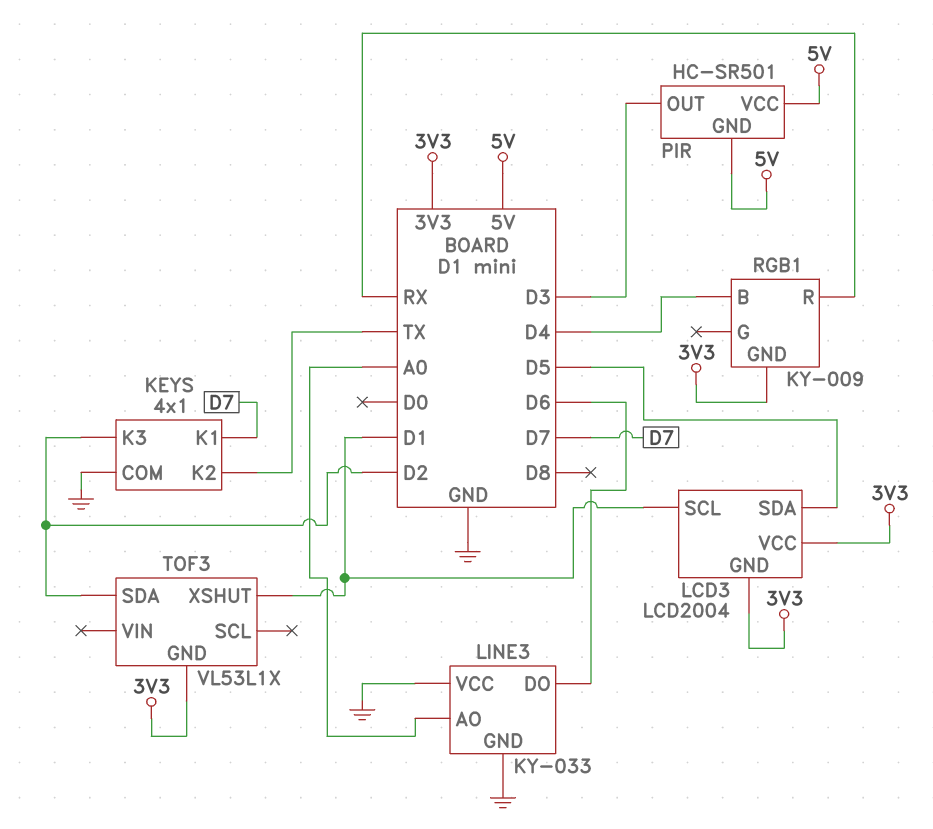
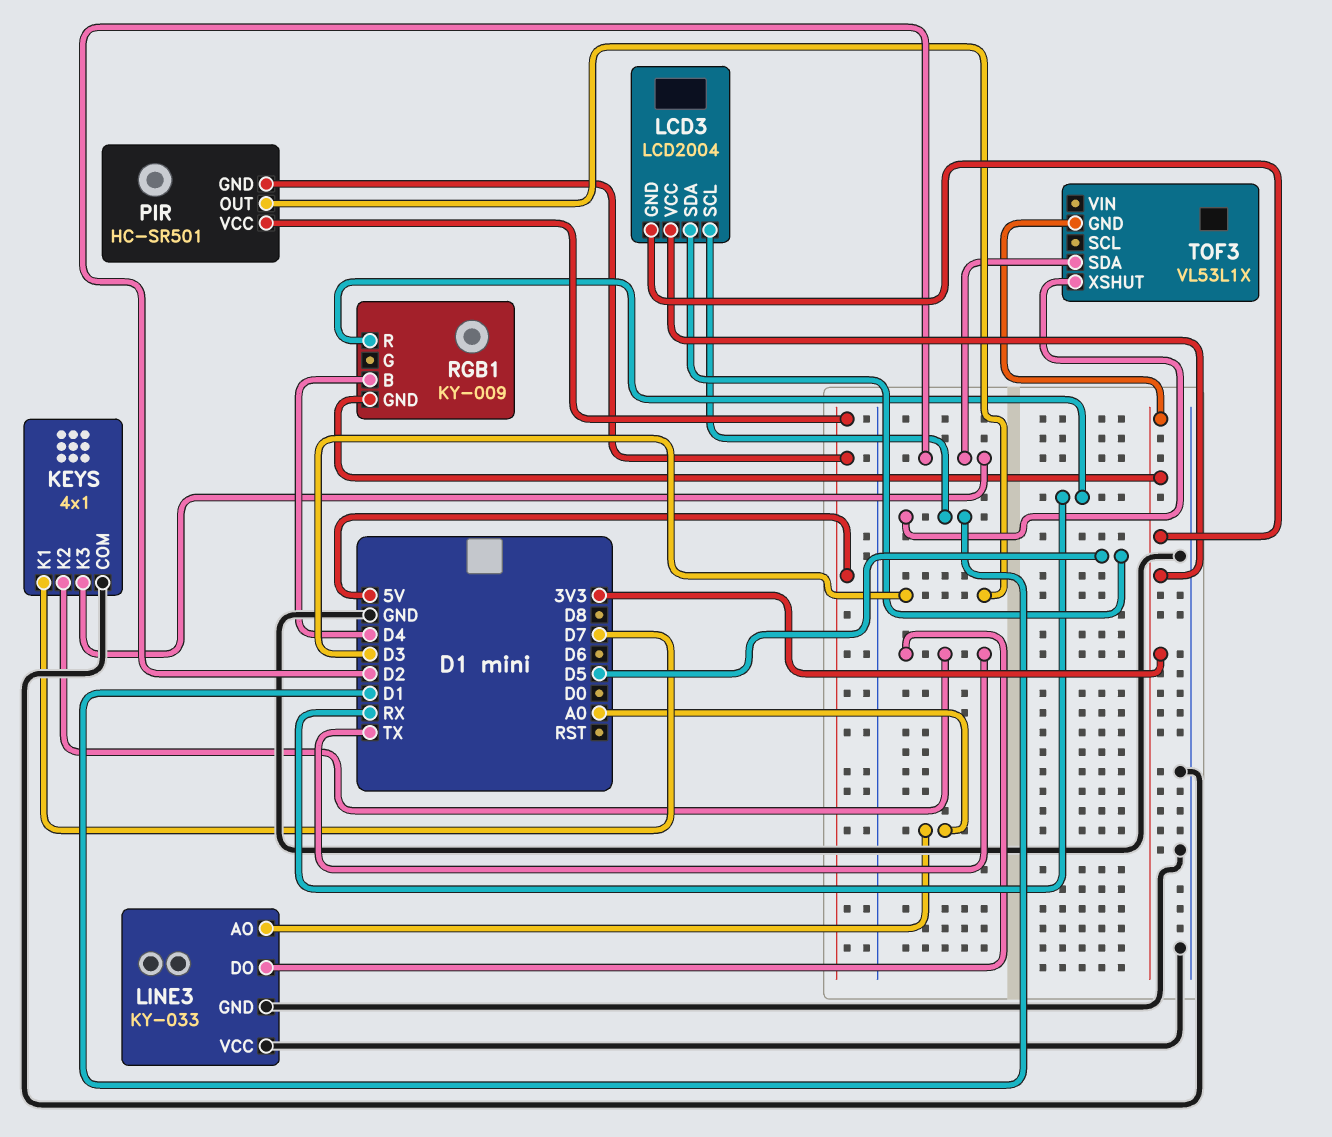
LINE3 pin DO: D6 -> TX

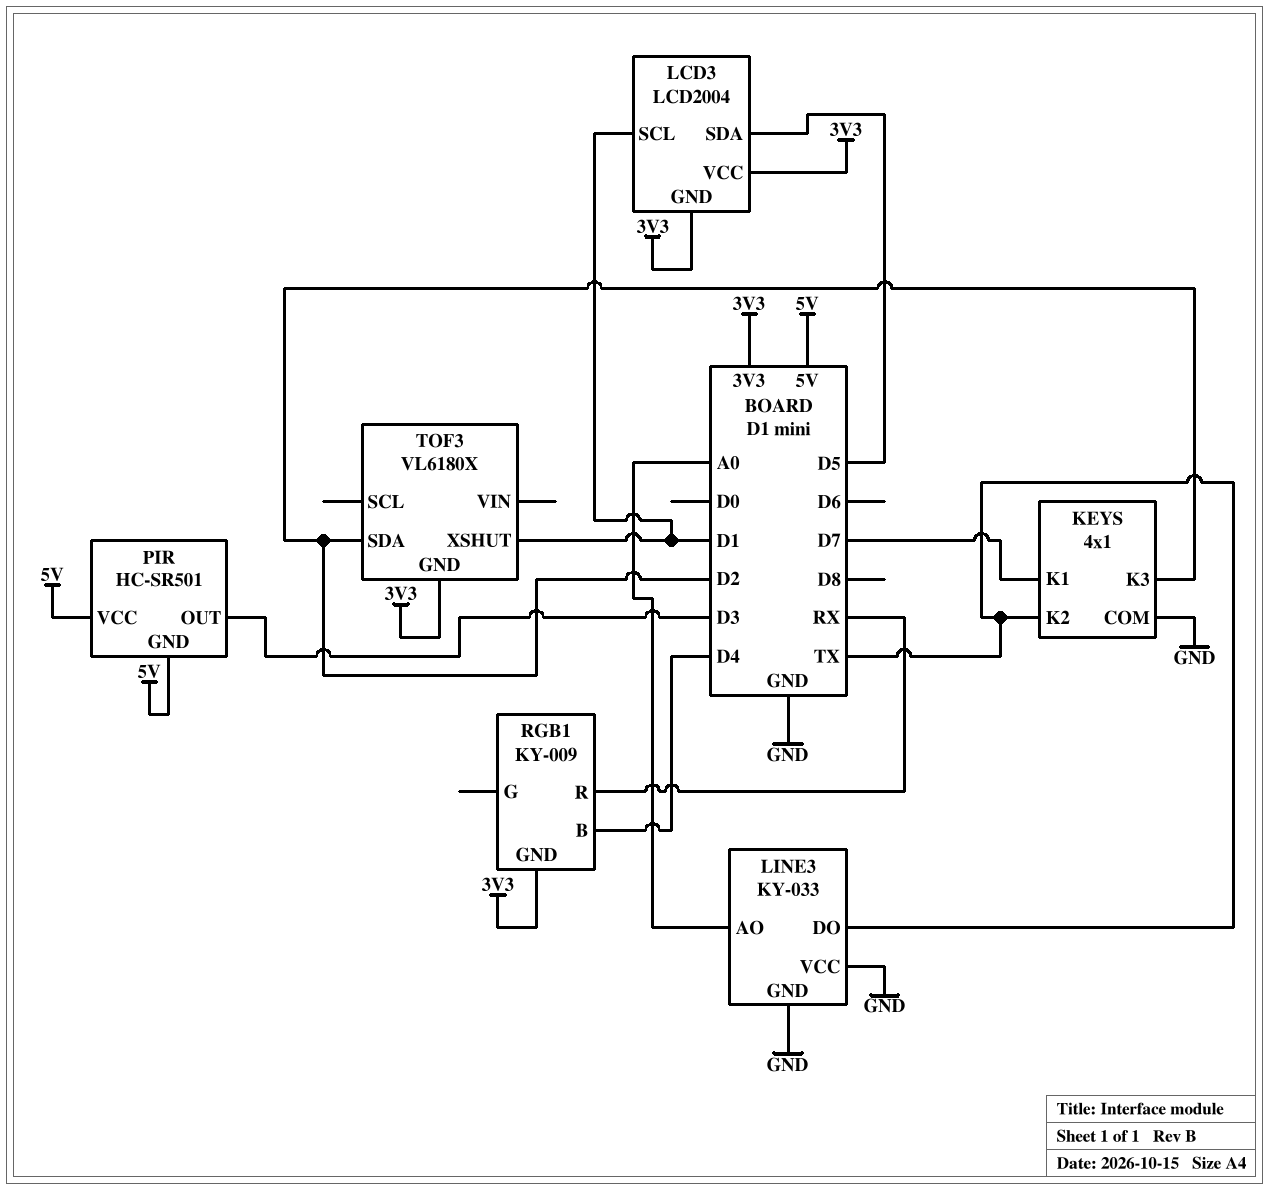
TOF3: VL53L1X -> VL6180X

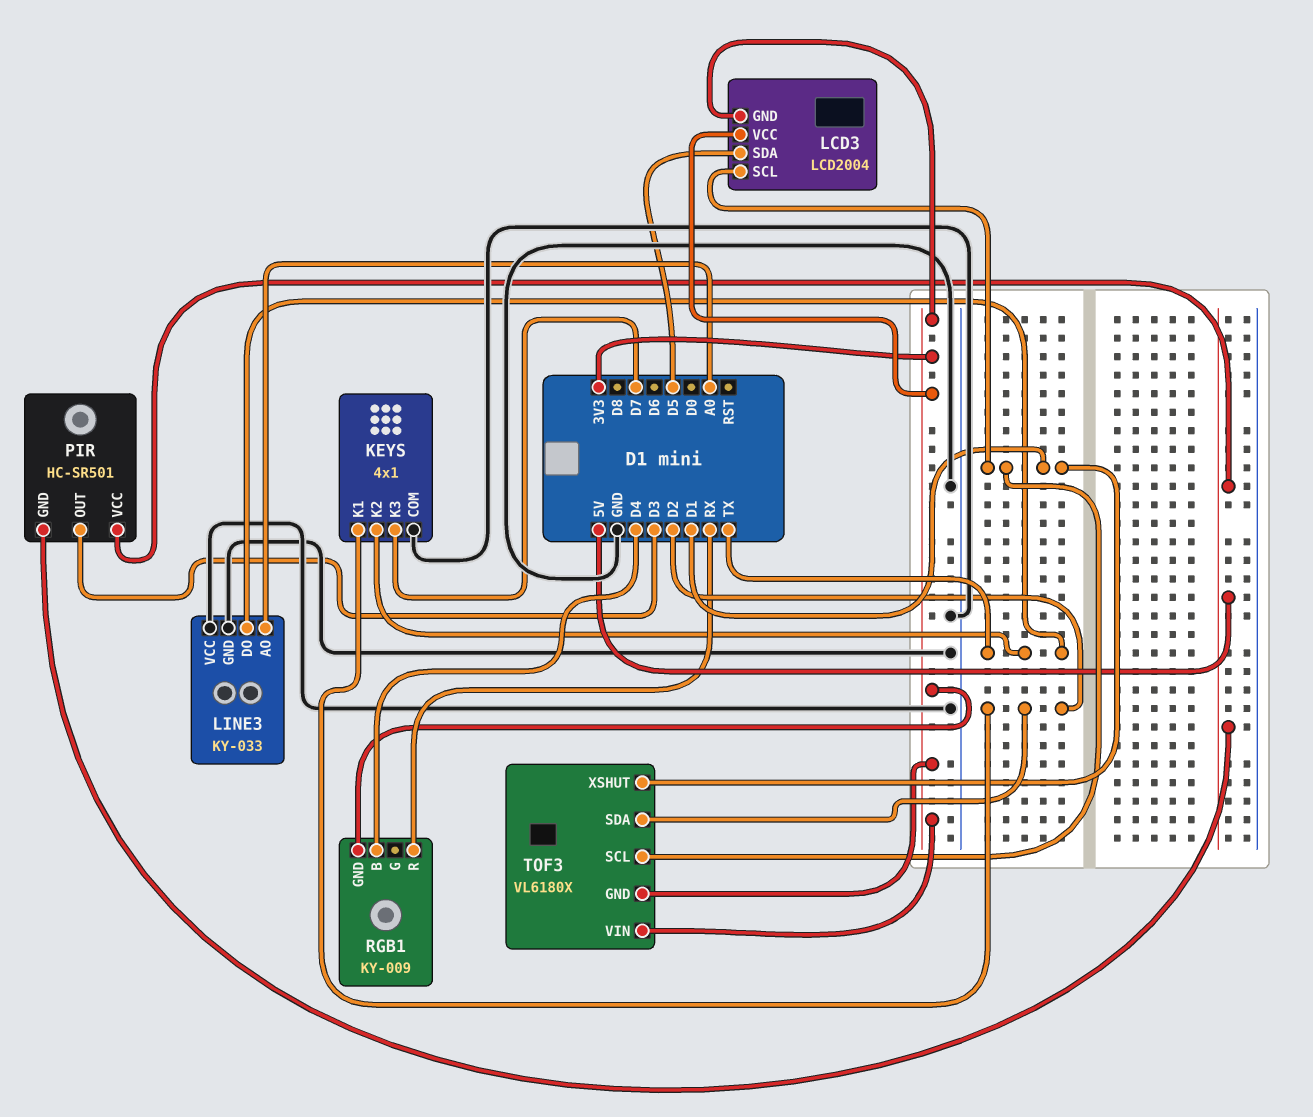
KEYS pin K1: D7 -> D2
KEYS pin K3: D2 -> D7
TOF3 pin SCL: none -> D1
TOF3 pin VIN: none -> 3V3

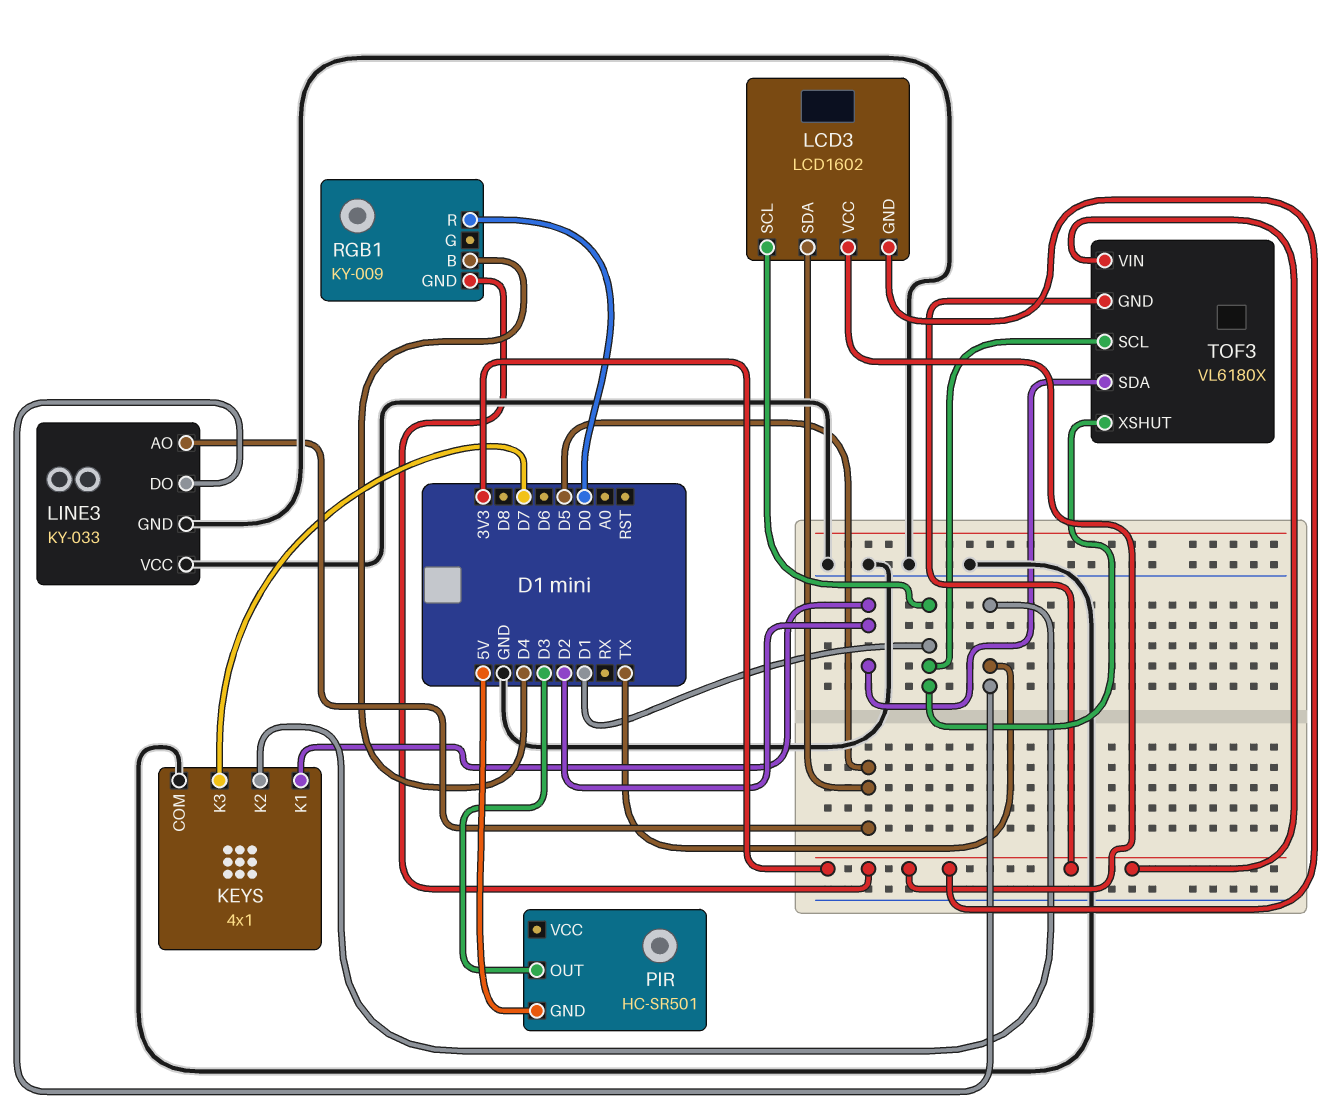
LCD3: LCD2004 -> LCD1602
LINE3 pin AO: A0 -> D5
PIR pin VCC: 5V -> none
RGB1 pin R: RX -> D0

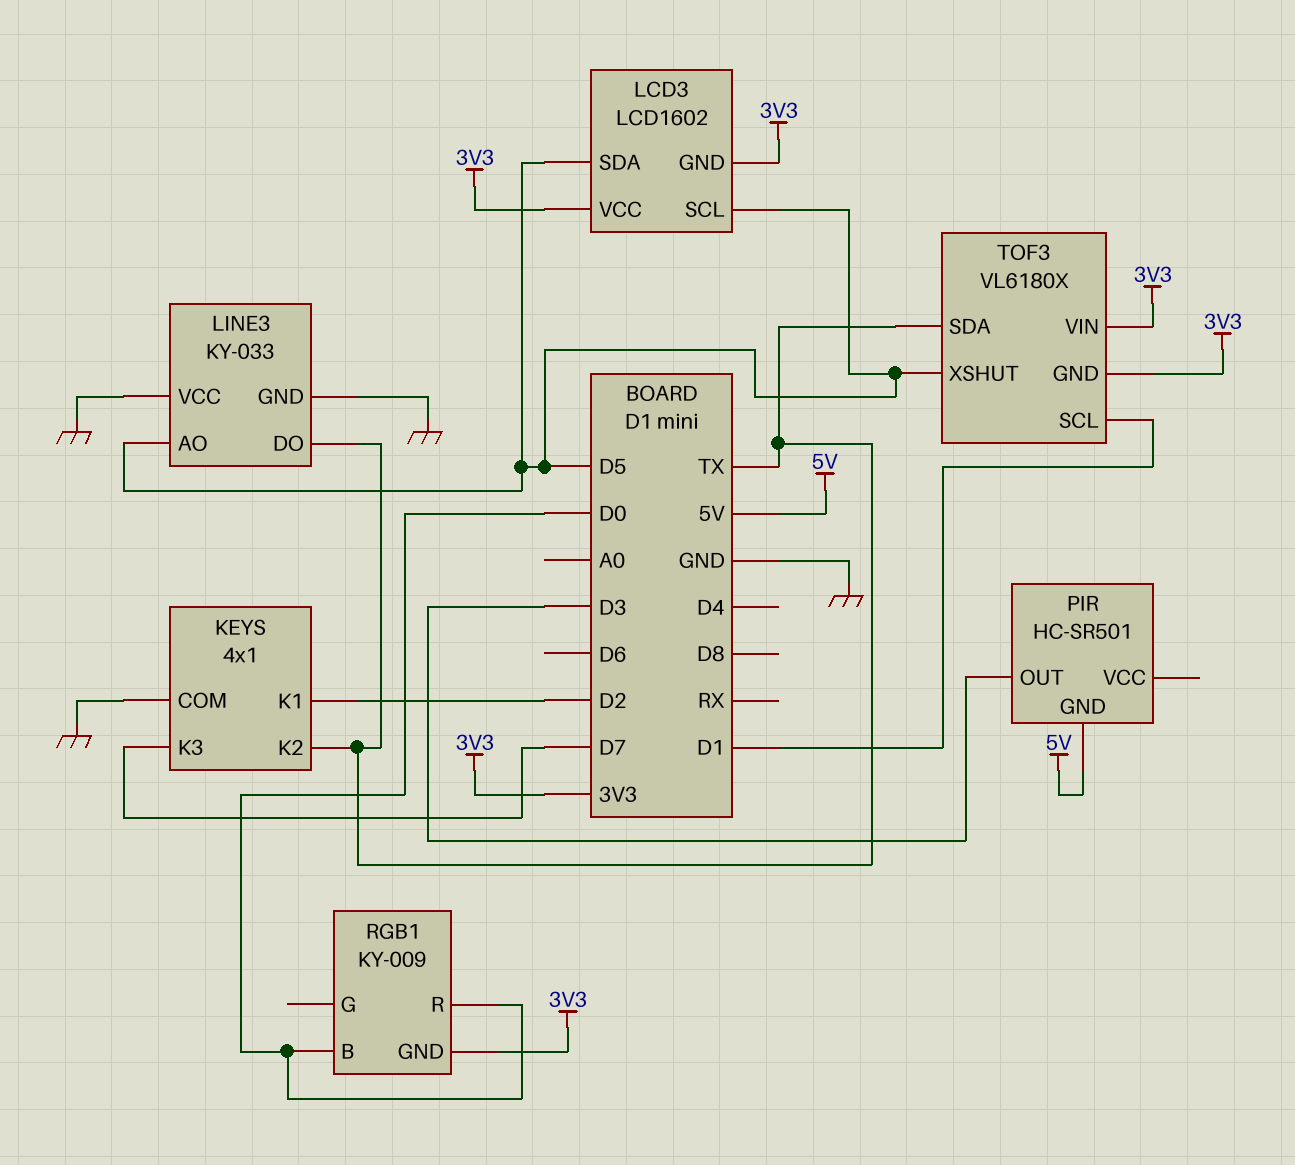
LCD3 pin SCL: D1 -> D5
RGB1 pin B: D4 -> D0
TOF3 pin SDA: D2 -> TX
TOF3 pin XSHUT: D1 -> D5

